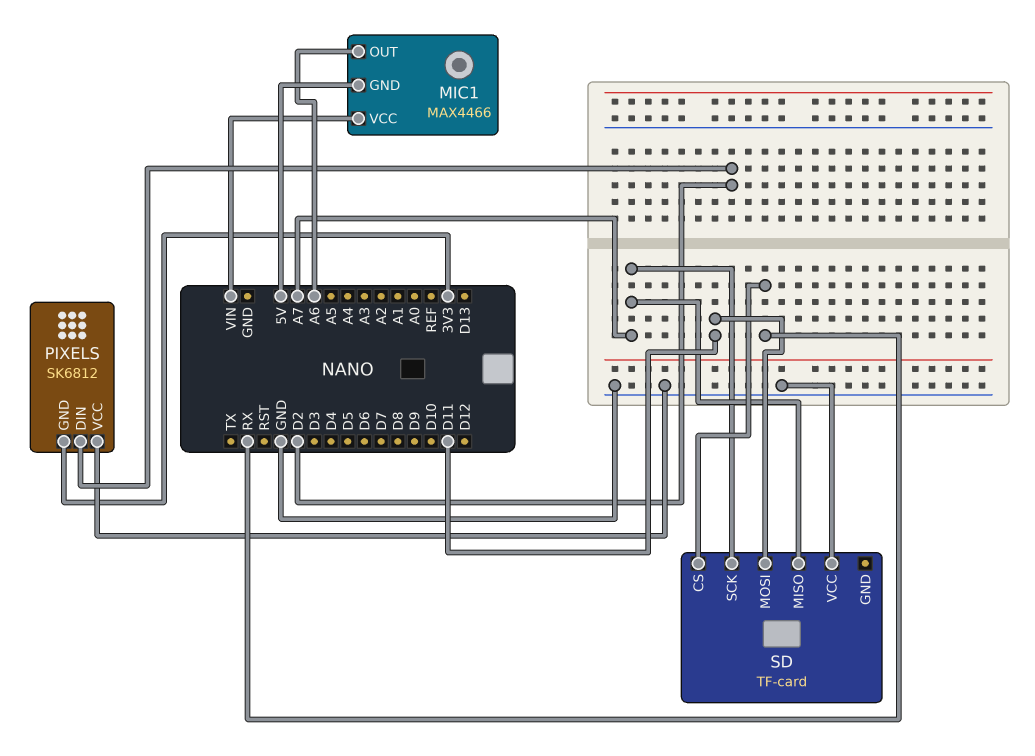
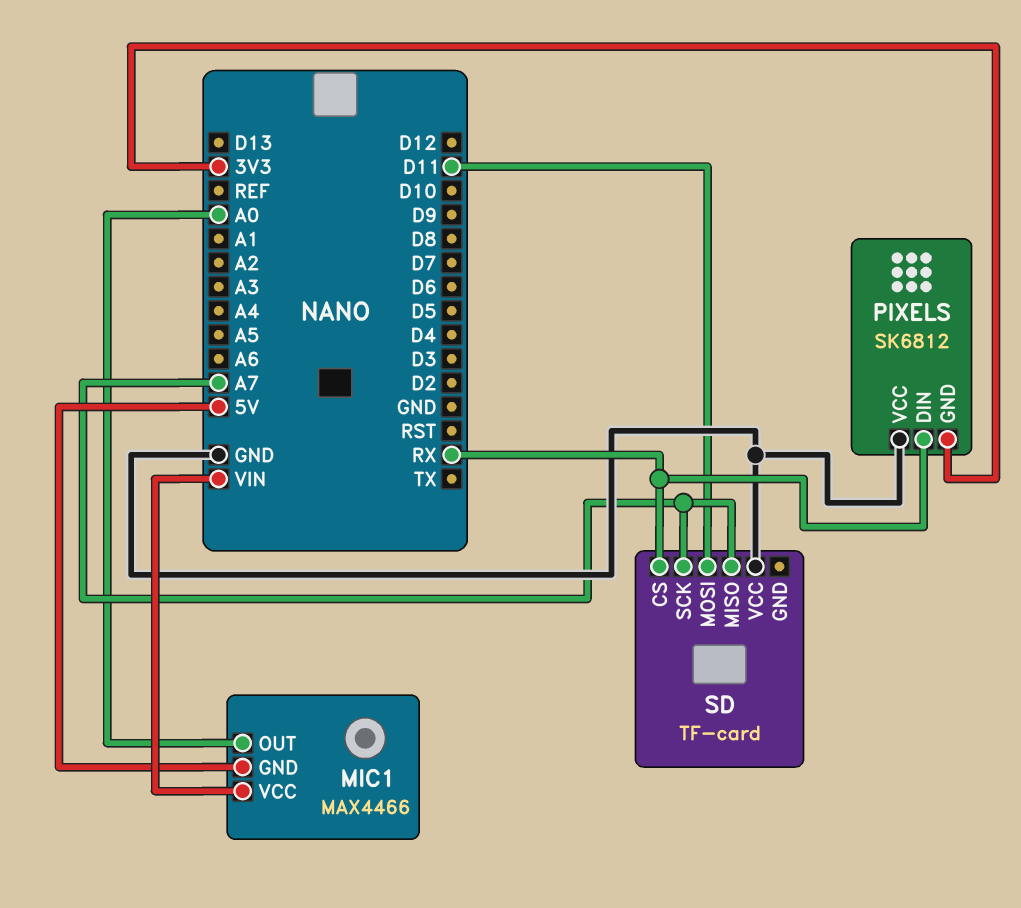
MIC1 pin OUT: A6 -> A0
PIXELS pin DIN: D2 -> RX

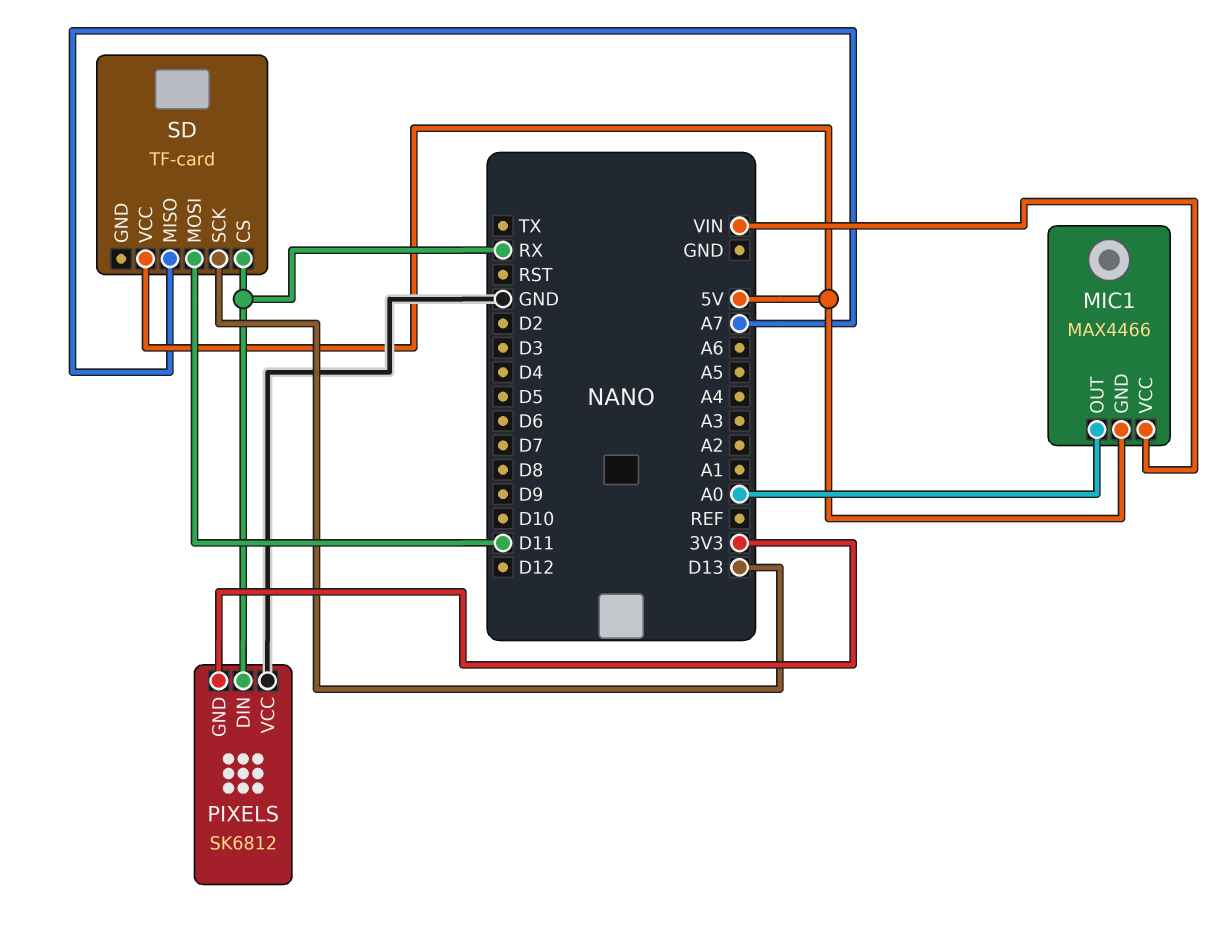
SD pin SCK: A7 -> D13
SD pin VCC: GND -> 5V

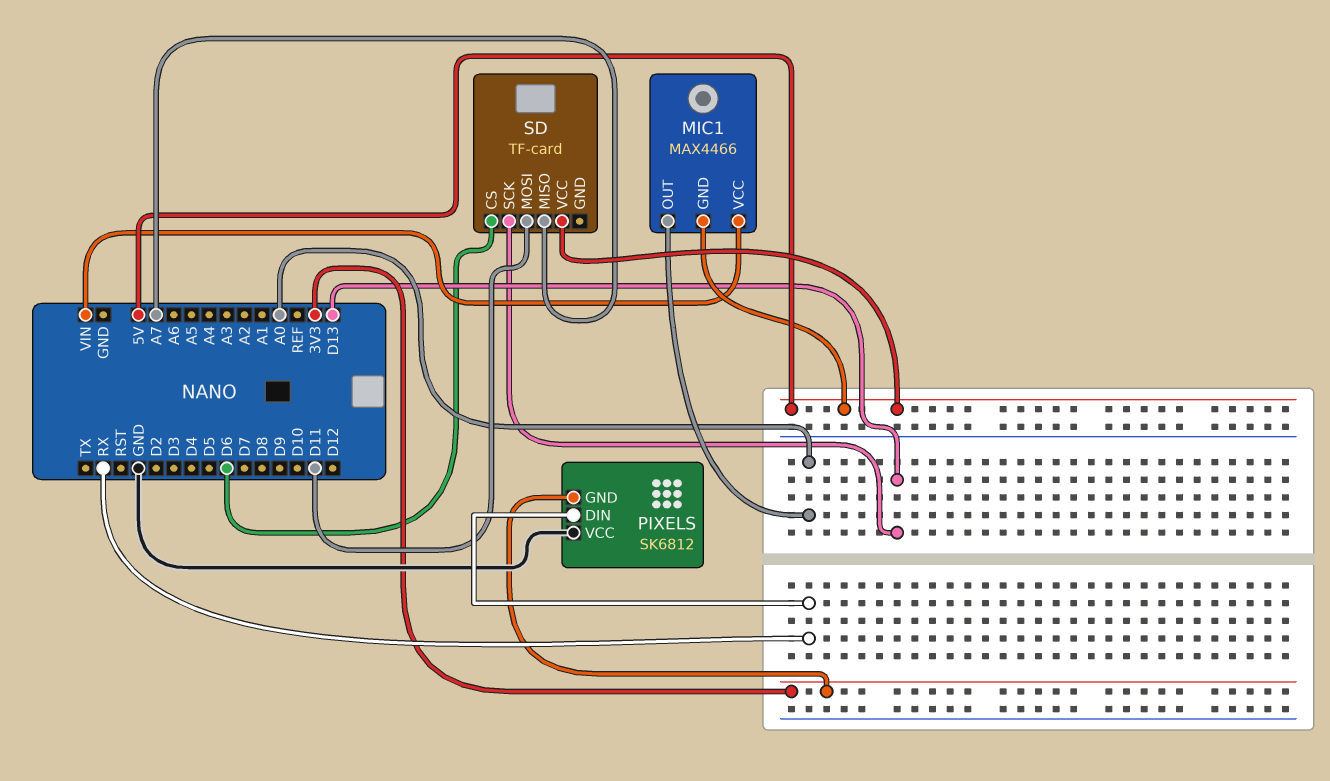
SD pin CS: RX -> D6

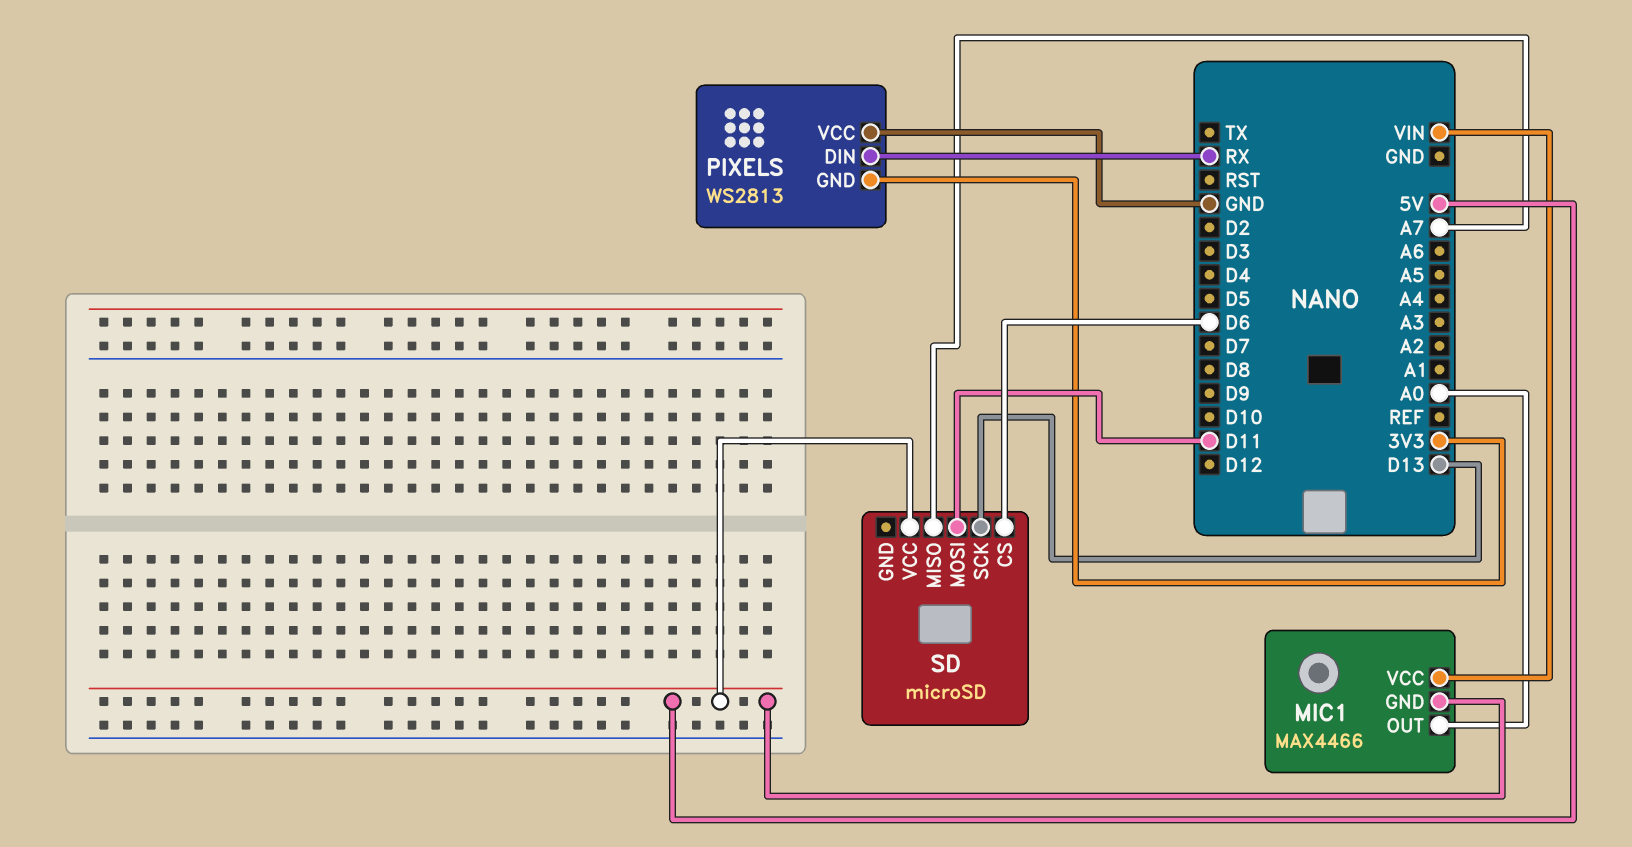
PIXELS: SK6812 -> WS2813
SD: TF-card -> microSD

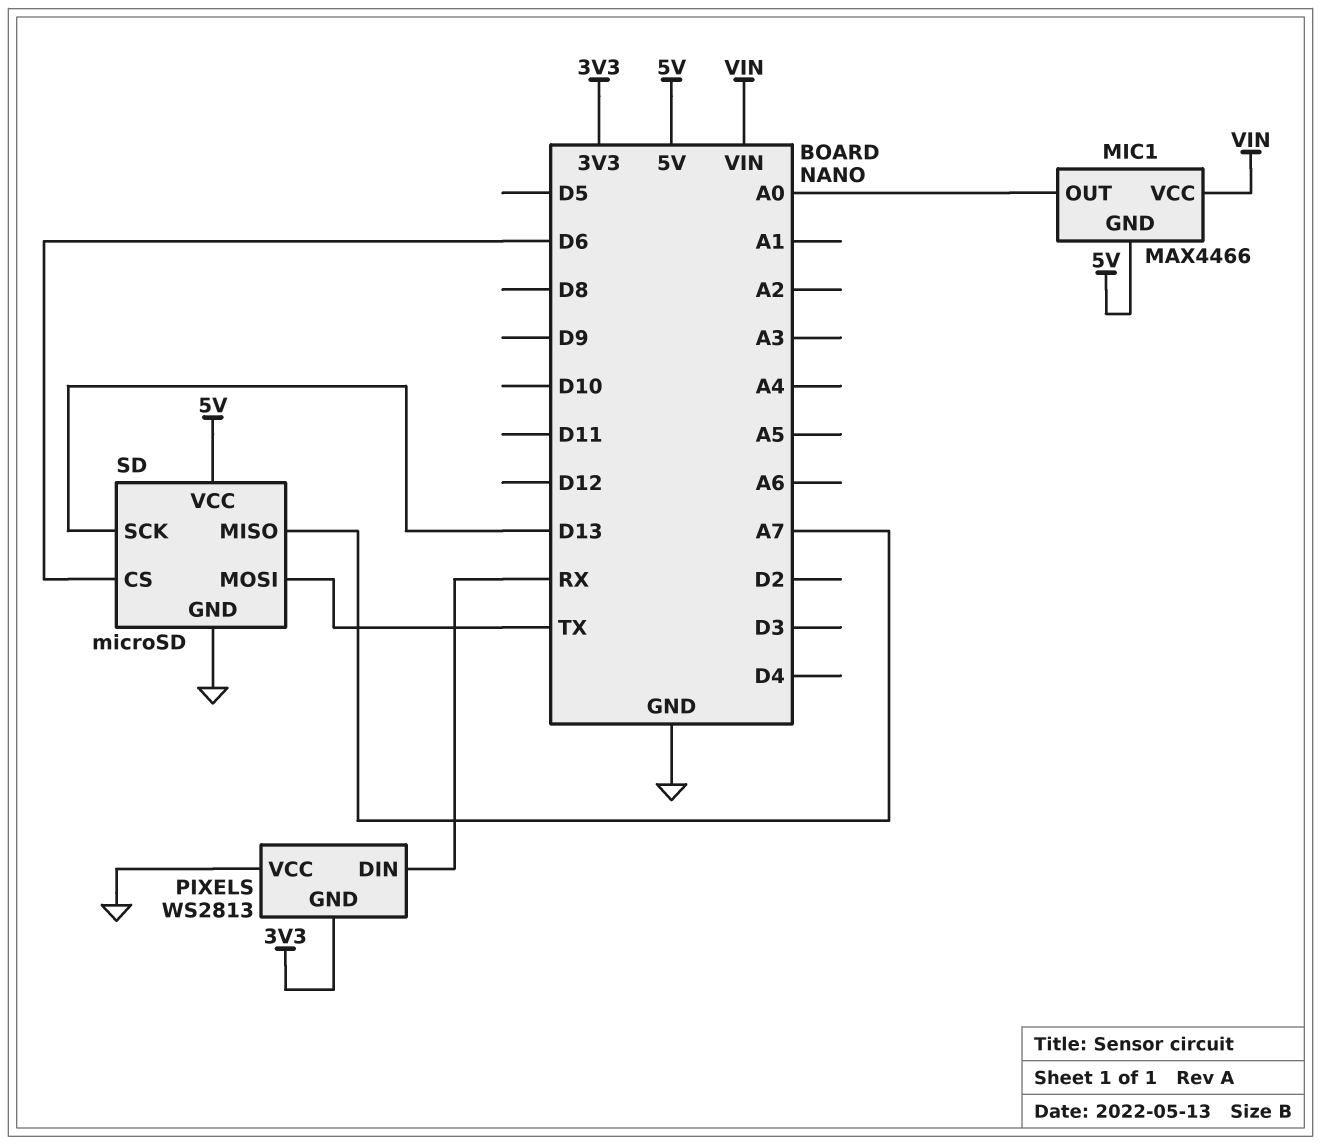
SD pin GND: none -> GND
SD pin MOSI: D11 -> TX

